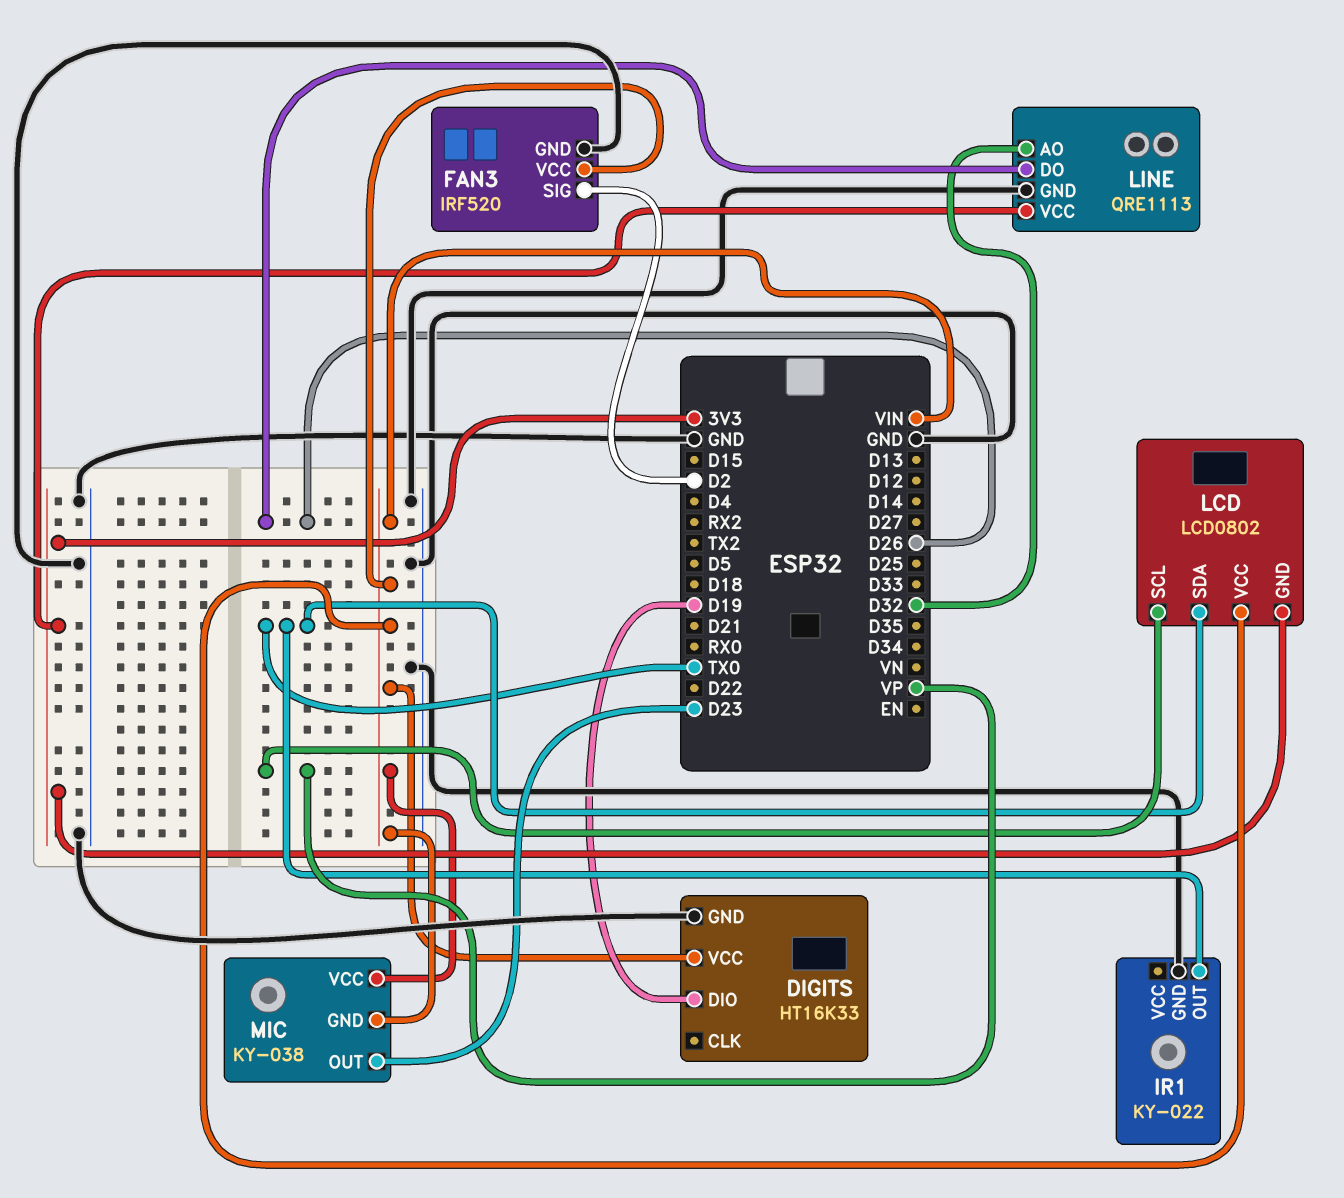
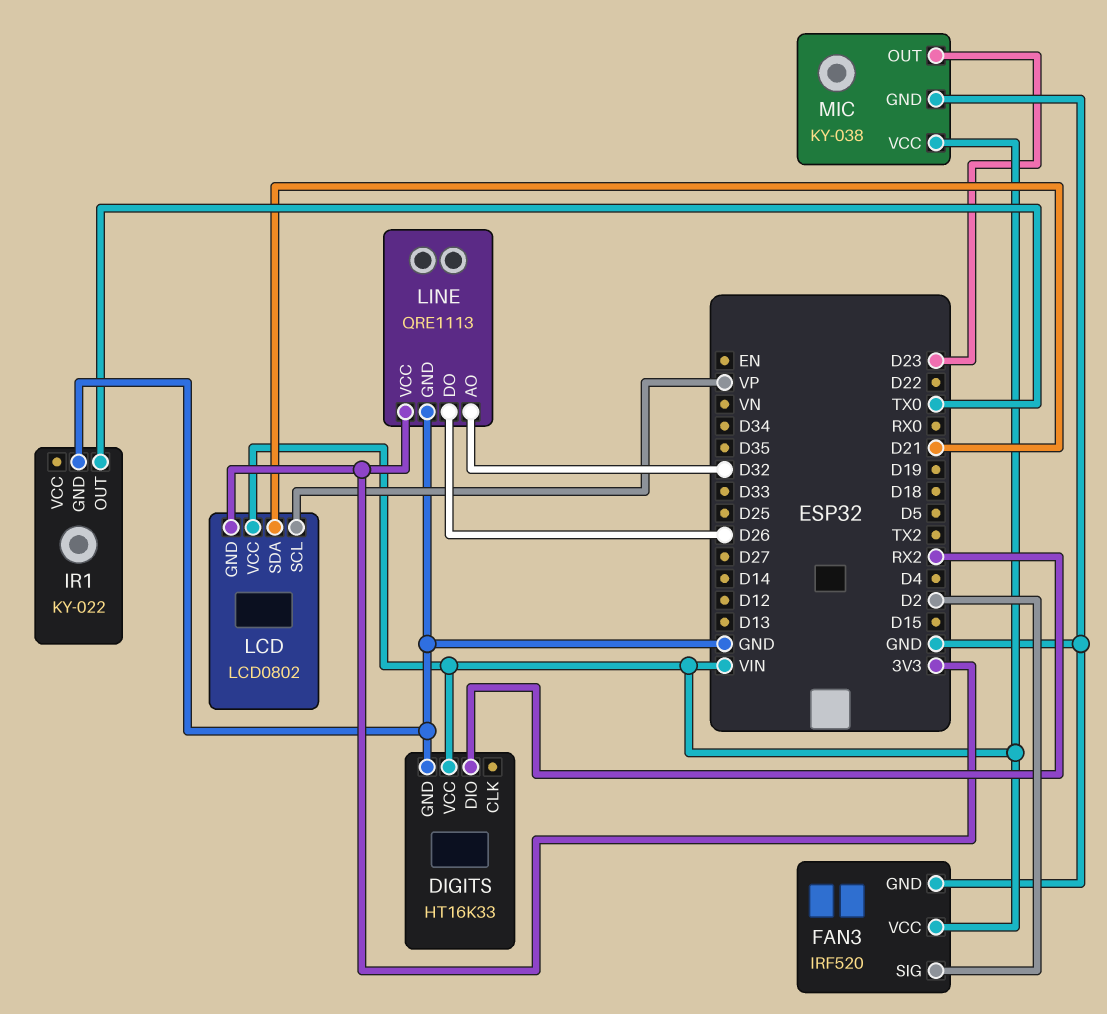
DIGITS pin DIO: D19 -> RX2
LCD pin SDA: TX0 -> D21
MIC pin GND: VIN -> GND

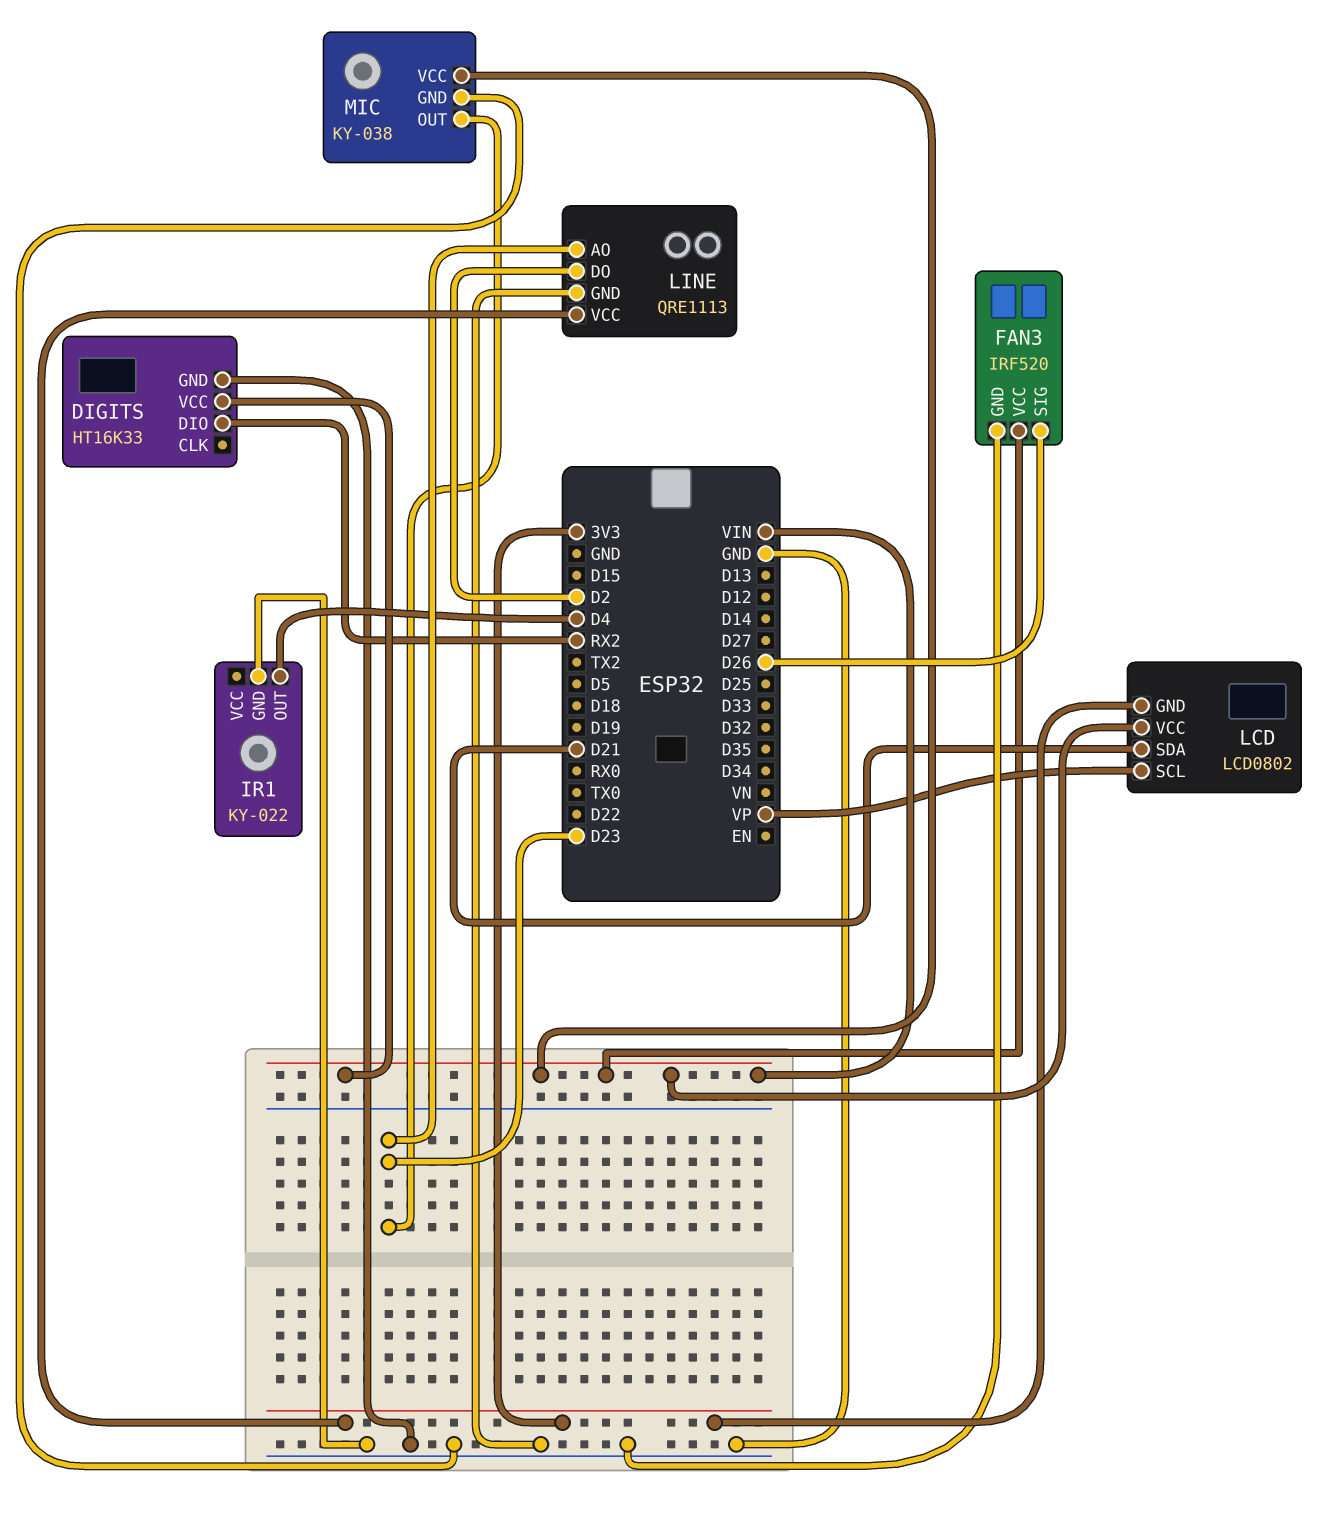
FAN3 pin SIG: D2 -> D26
IR1 pin OUT: TX0 -> D4
LINE pin AO: D32 -> D23
LINE pin DO: D26 -> D2

